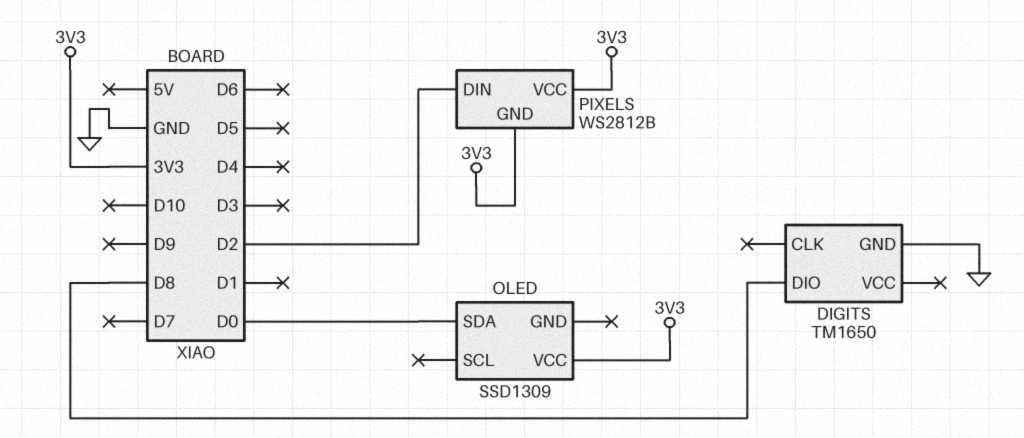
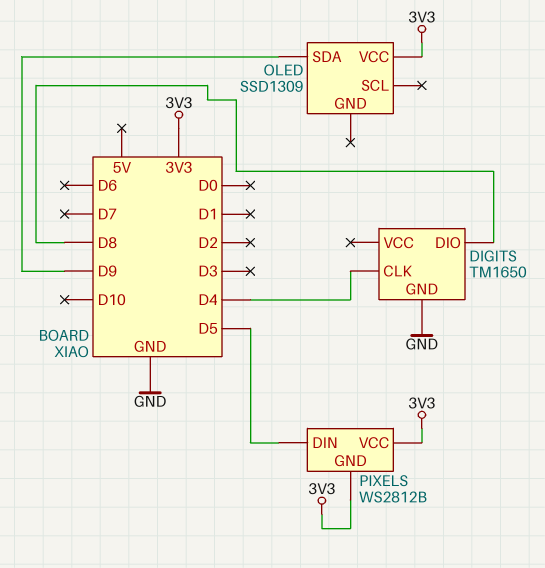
DIGITS pin CLK: none -> D4
OLED pin SDA: D0 -> D9
PIXELS pin DIN: D2 -> D5

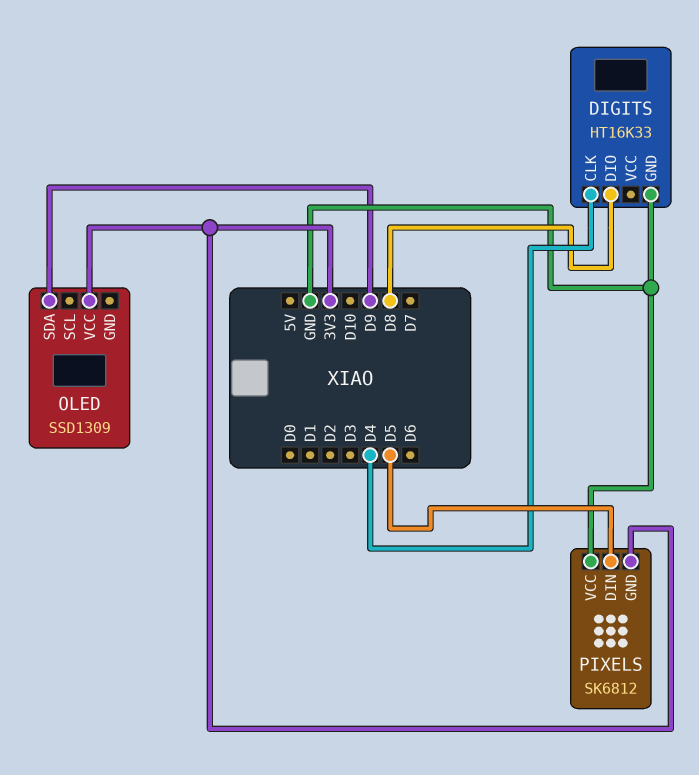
DIGITS: TM1650 -> HT16K33
PIXELS: WS2812B -> SK6812
PIXELS pin VCC: 3V3 -> GND

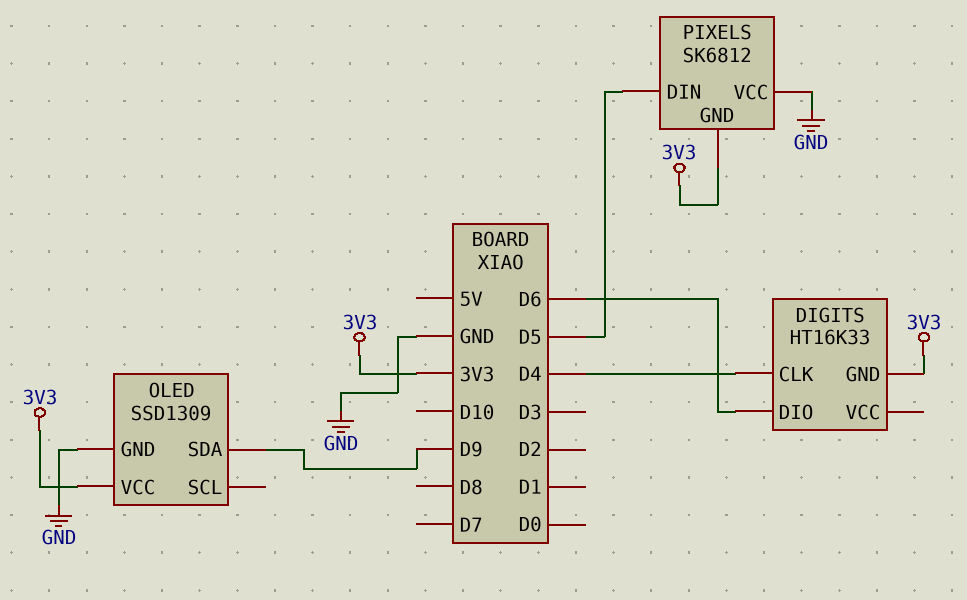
DIGITS pin DIO: D8 -> D6
DIGITS pin GND: GND -> 3V3
OLED pin GND: none -> GND

